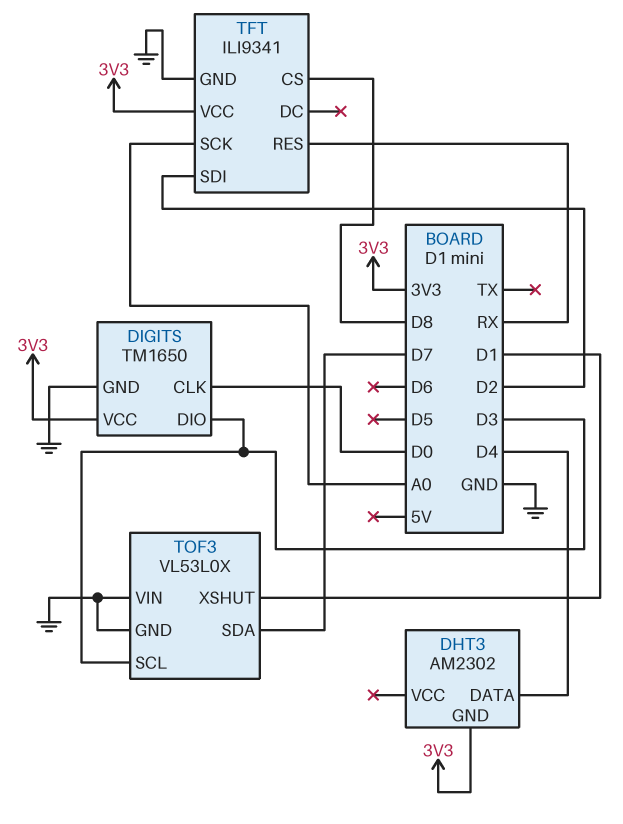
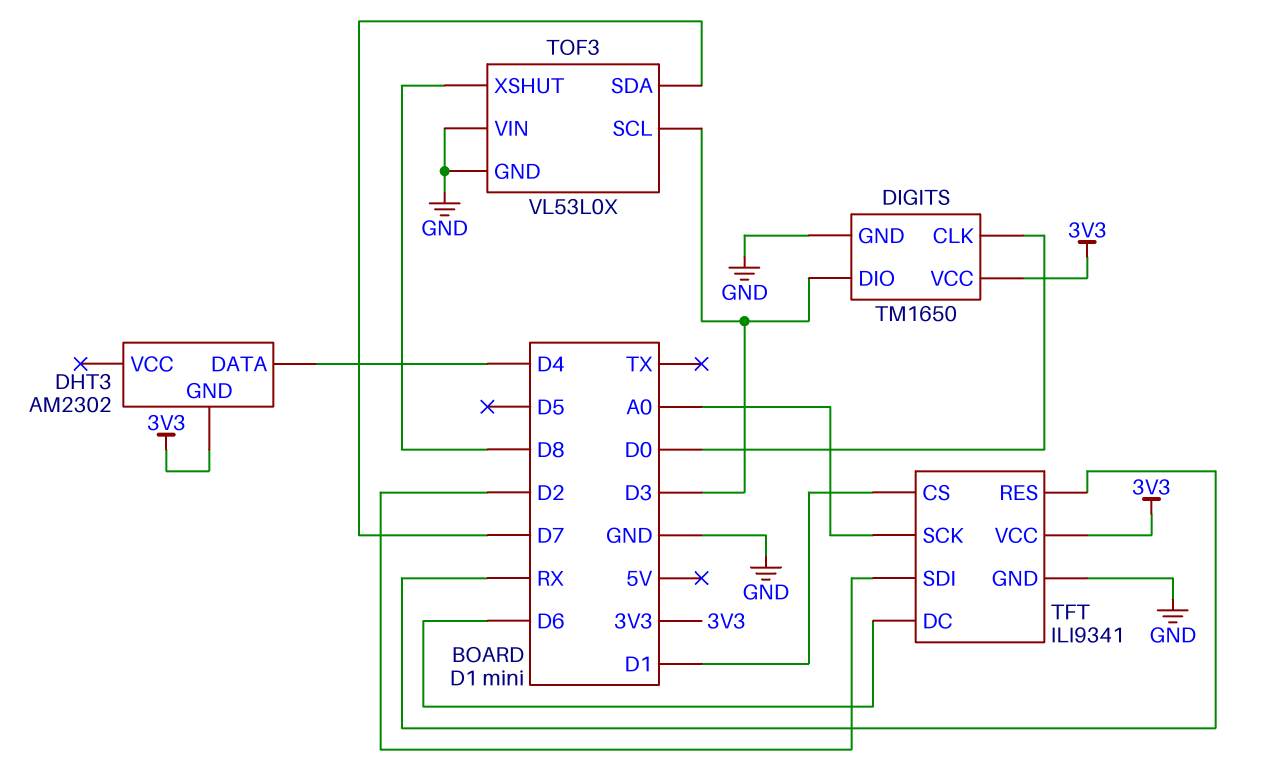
TFT pin CS: D8 -> D1
TFT pin DC: none -> D6
TOF3 pin XSHUT: D1 -> D8

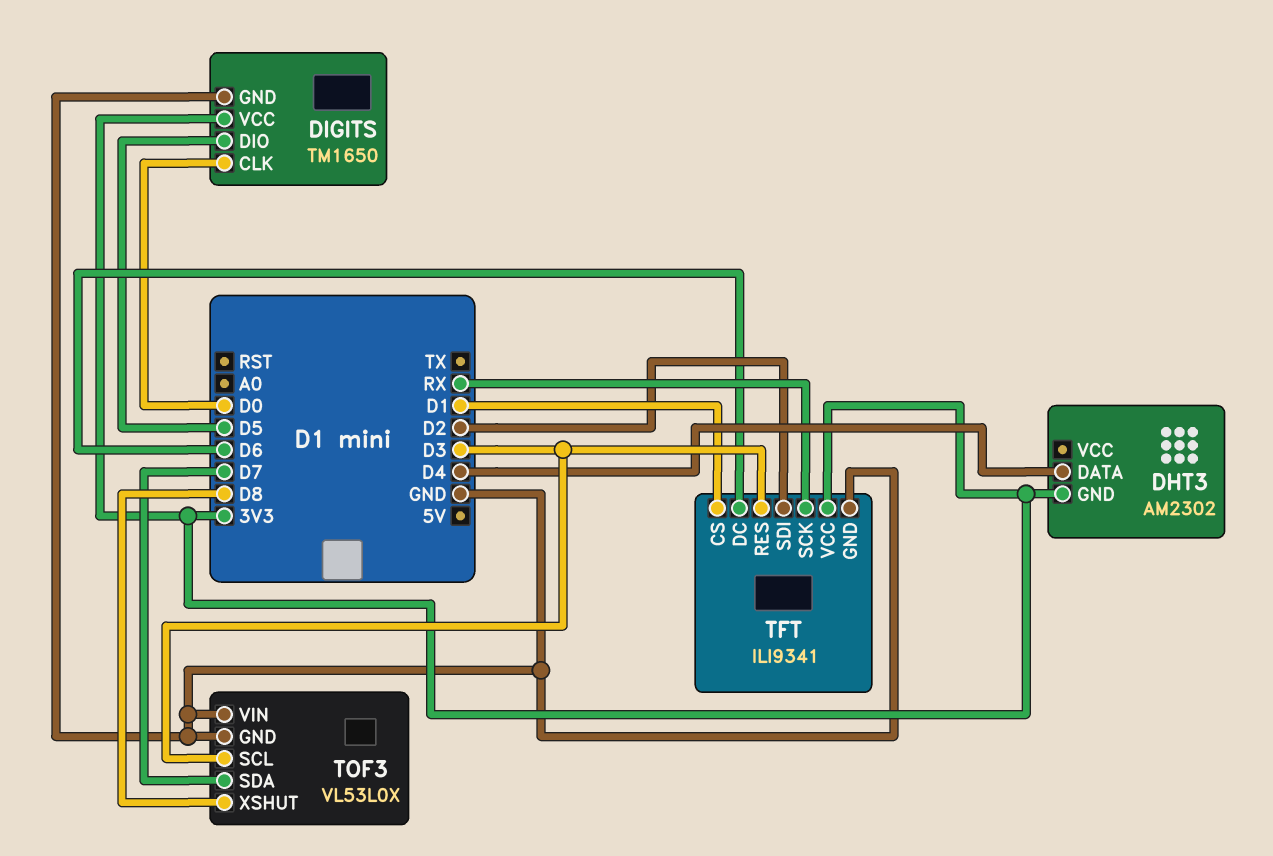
DIGITS pin DIO: D3 -> D5
TFT pin RES: RX -> D3
TFT pin SCK: A0 -> RX

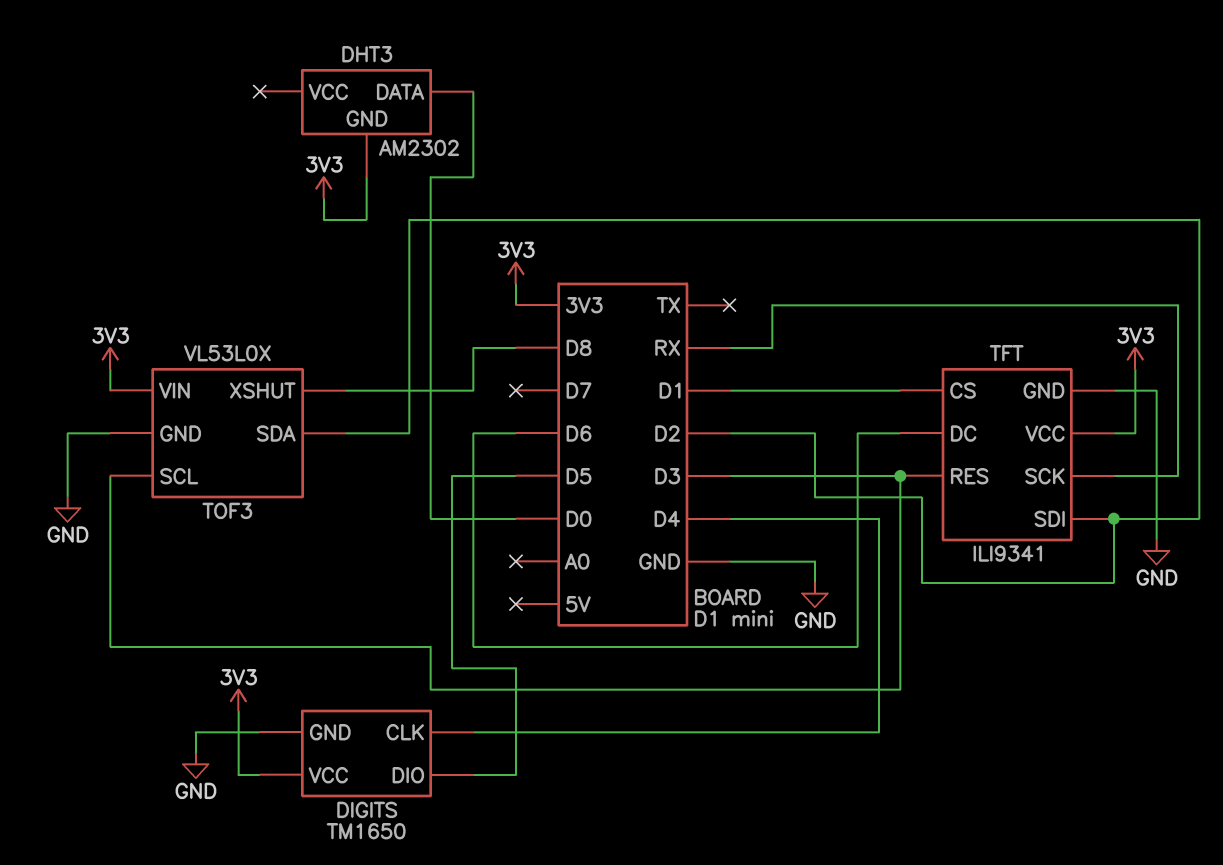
DHT3 pin DATA: D4 -> D0
DIGITS pin CLK: D0 -> D4
TOF3 pin SDA: D7 -> D2
TOF3 pin VIN: GND -> 3V3

